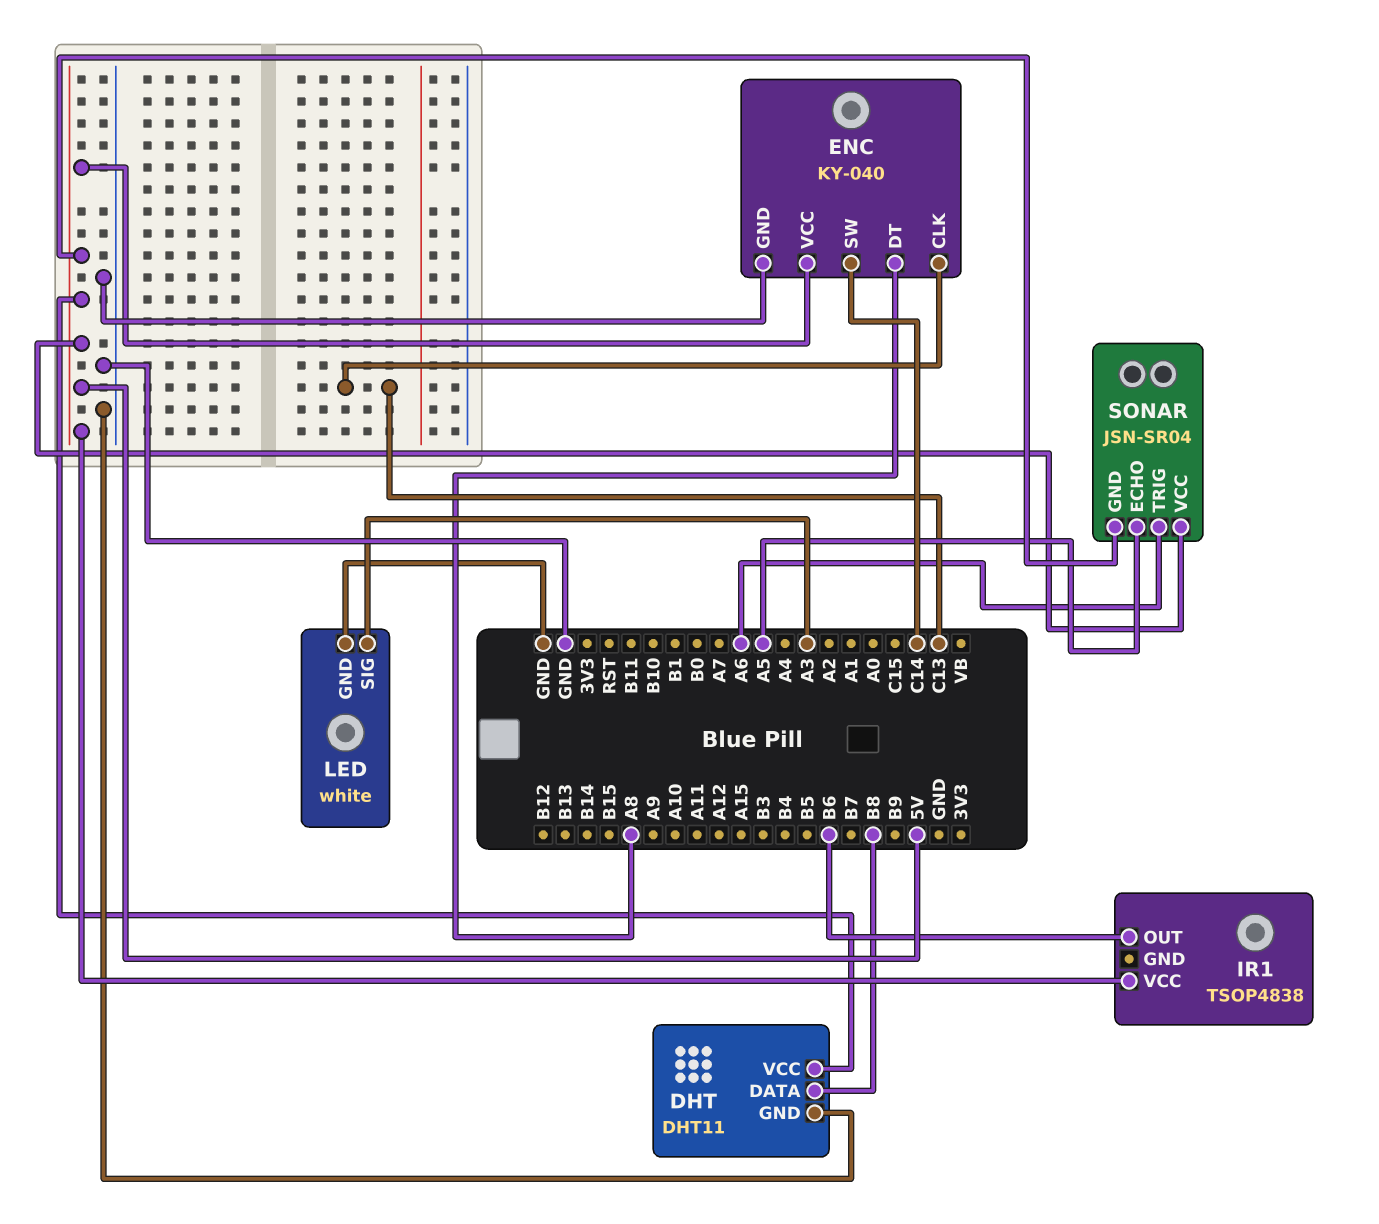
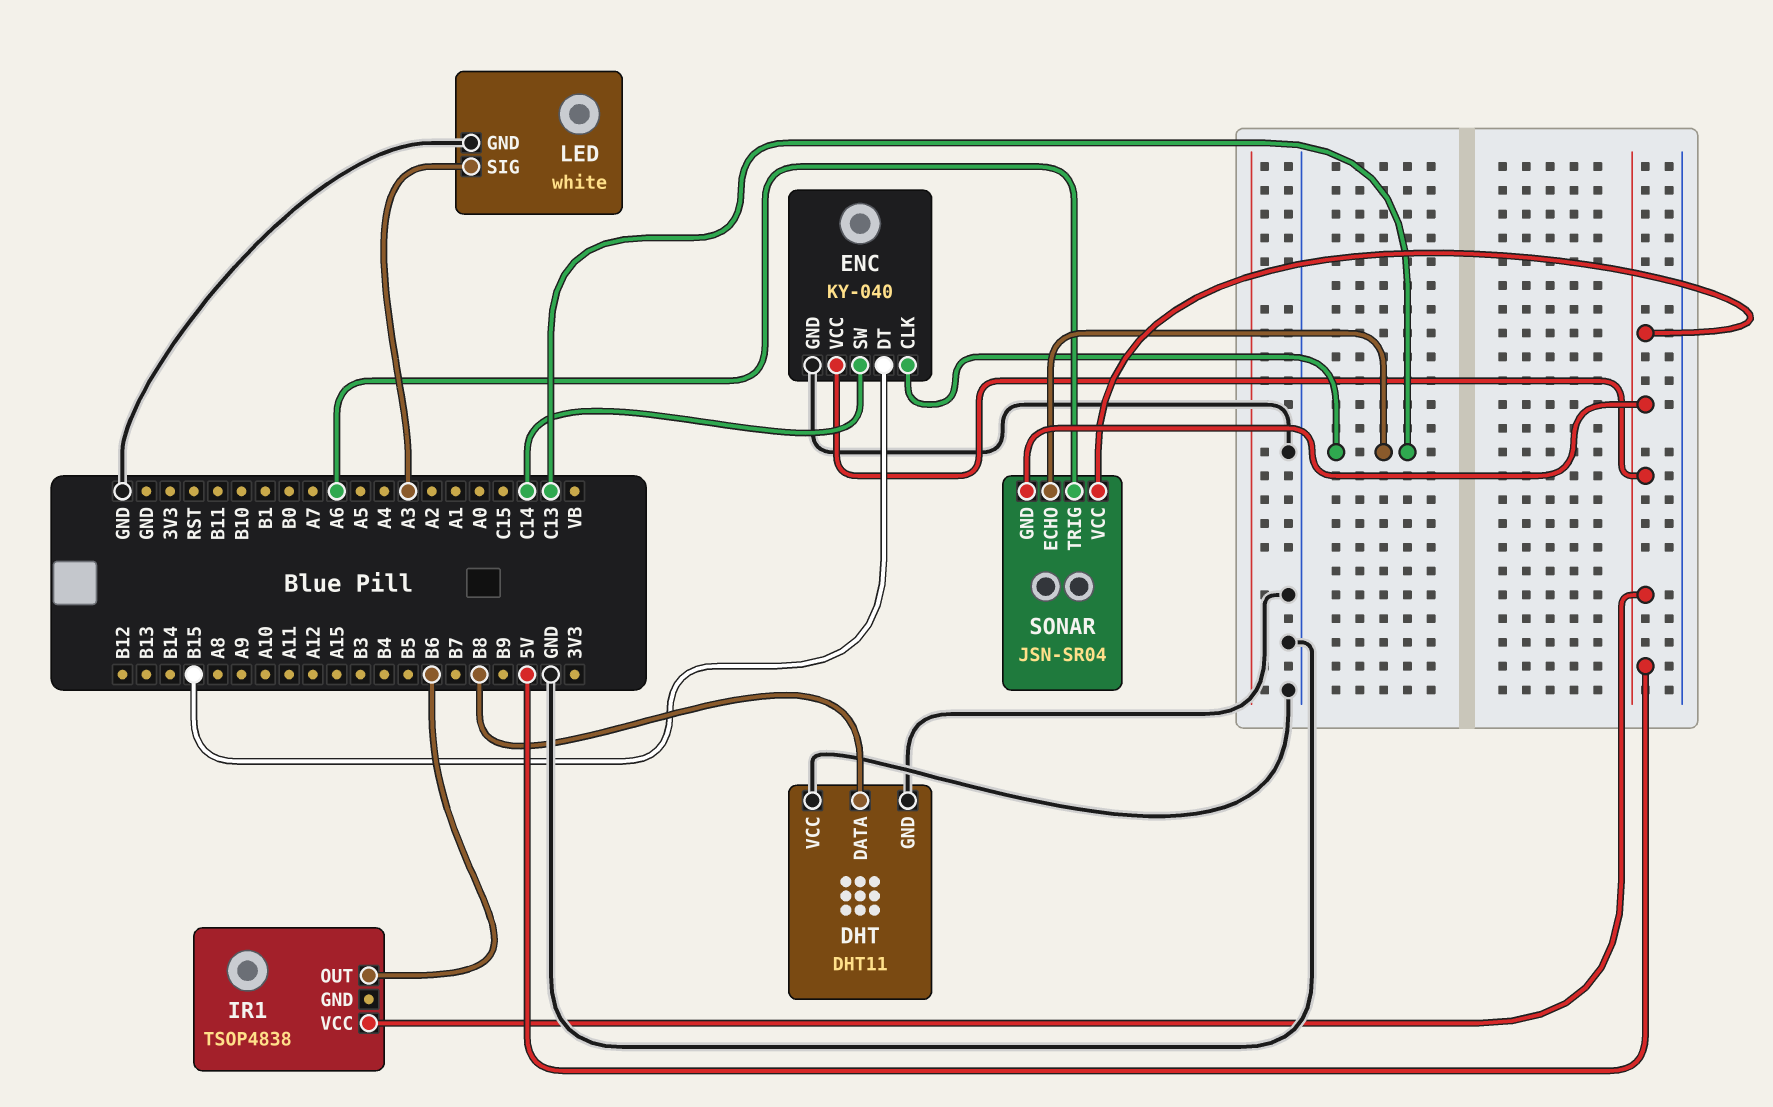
DHT pin VCC: 5V -> GND
ENC pin DT: A8 -> B15
SONAR pin ECHO: A5 -> C13

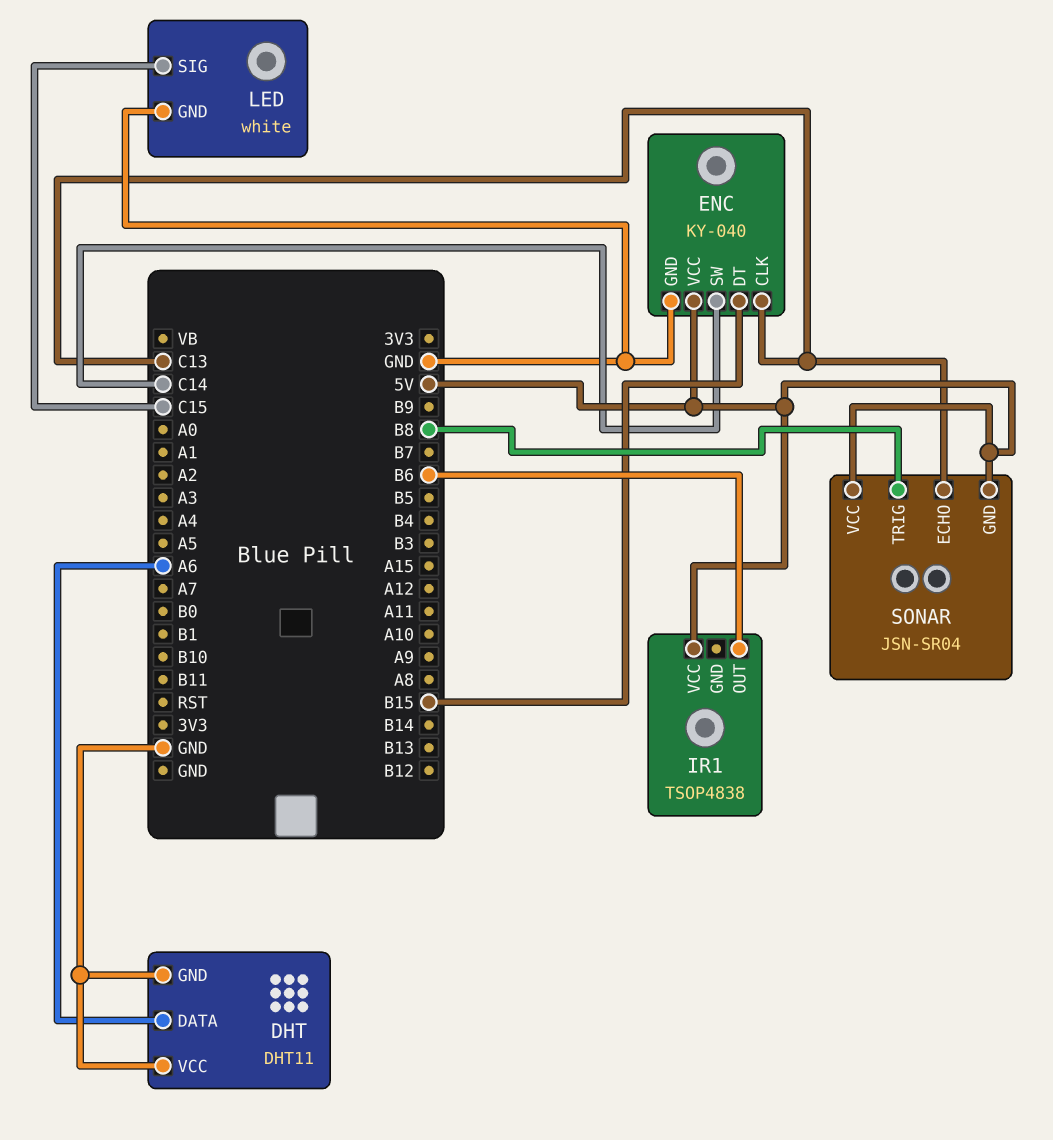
DHT pin DATA: B8 -> A6
LED pin SIG: A3 -> C15
SONAR pin TRIG: A6 -> B8

